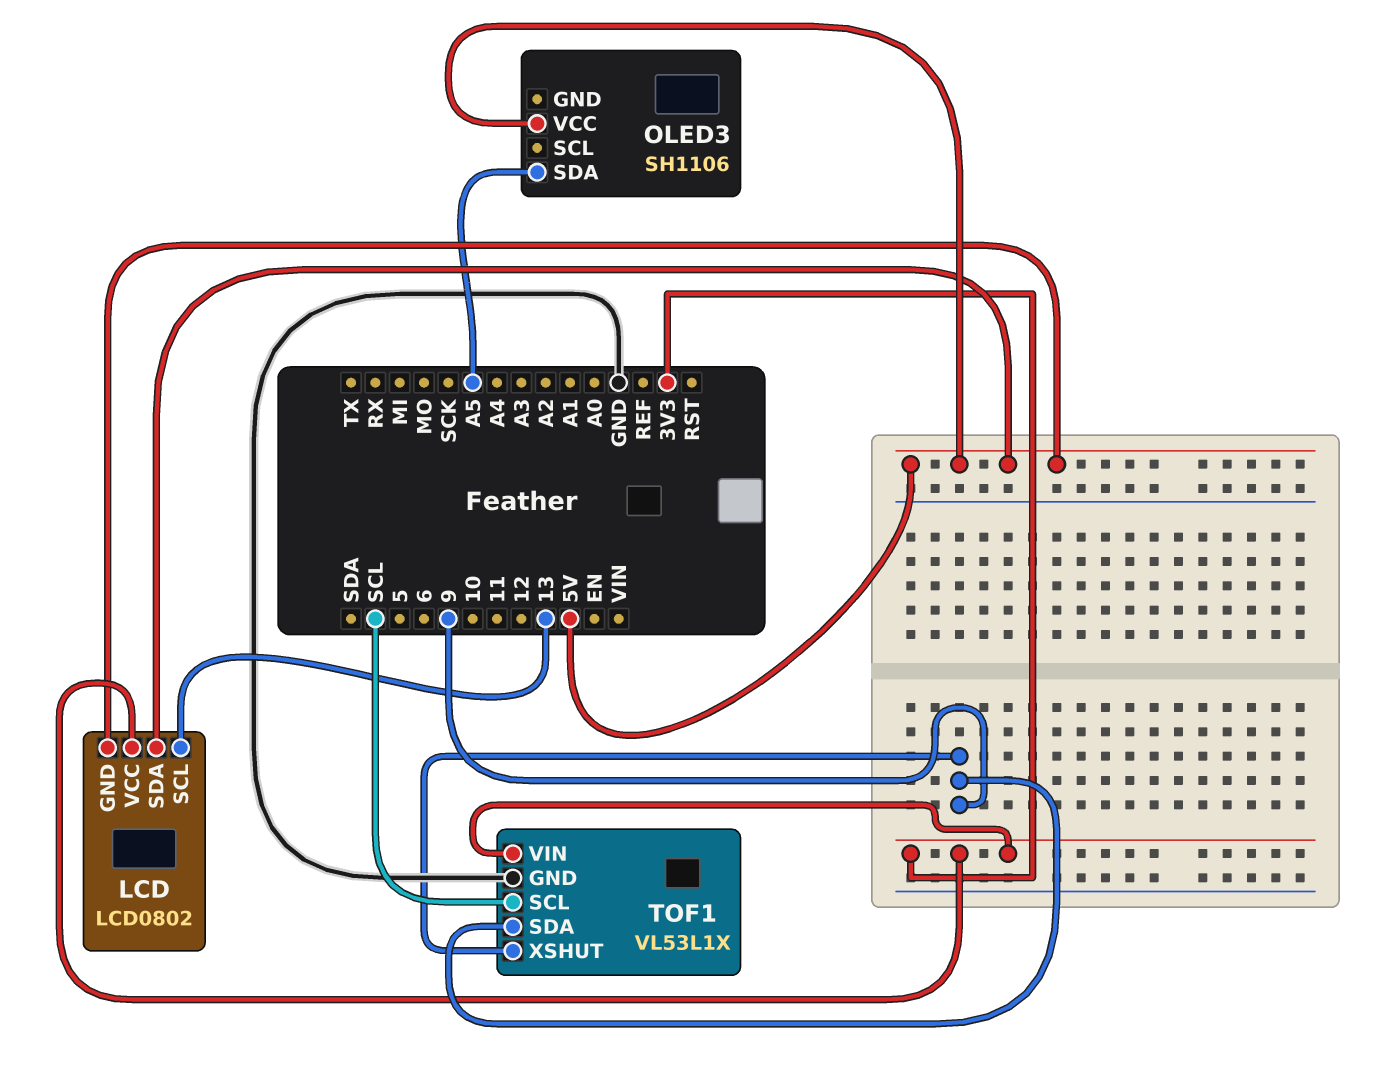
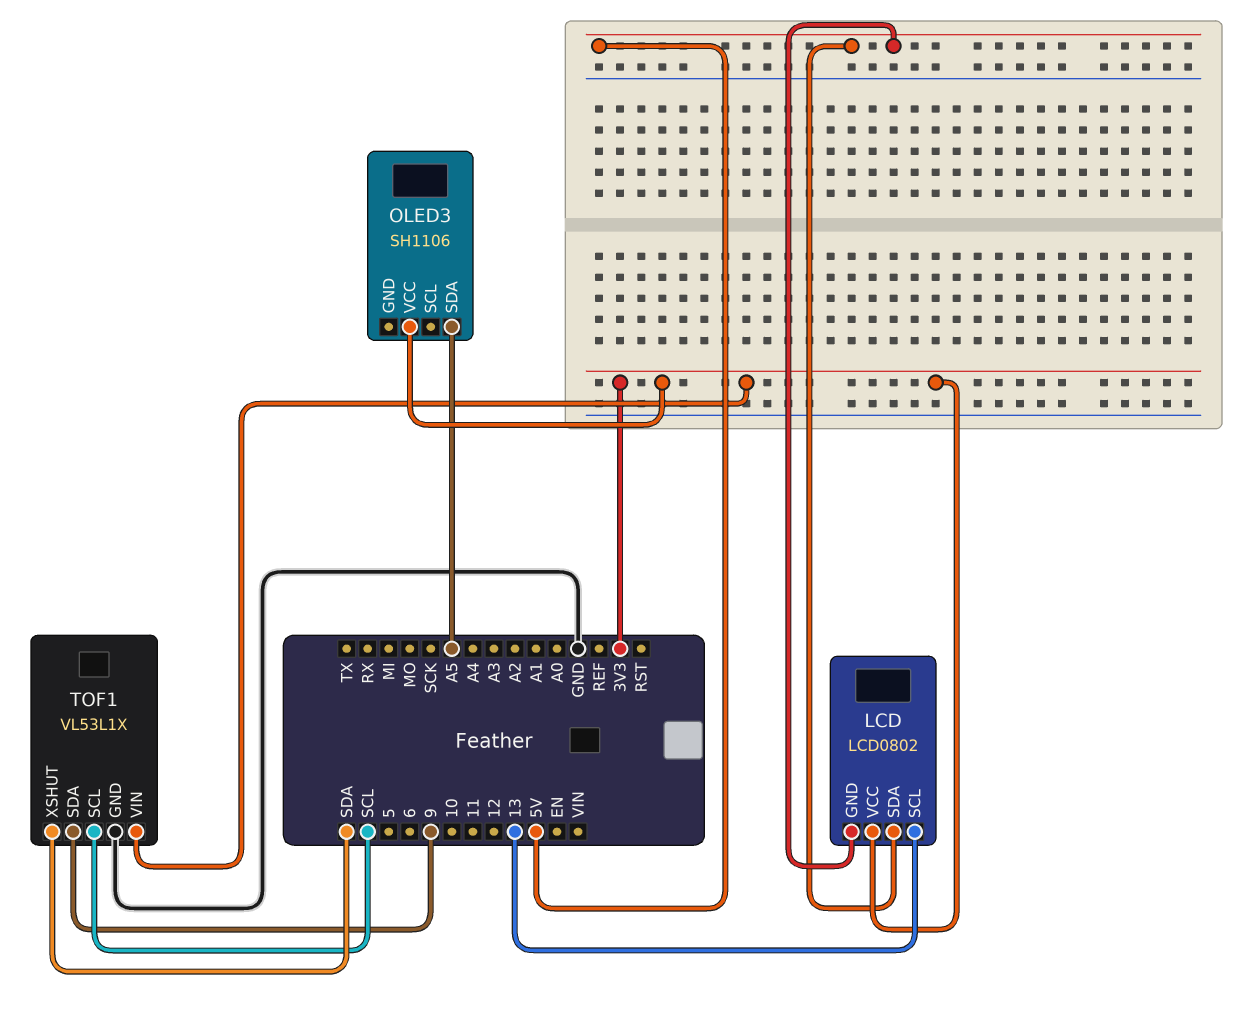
OLED3 pin VCC: 5V -> 3V3
TOF1 pin XSHUT: 9 -> SDA

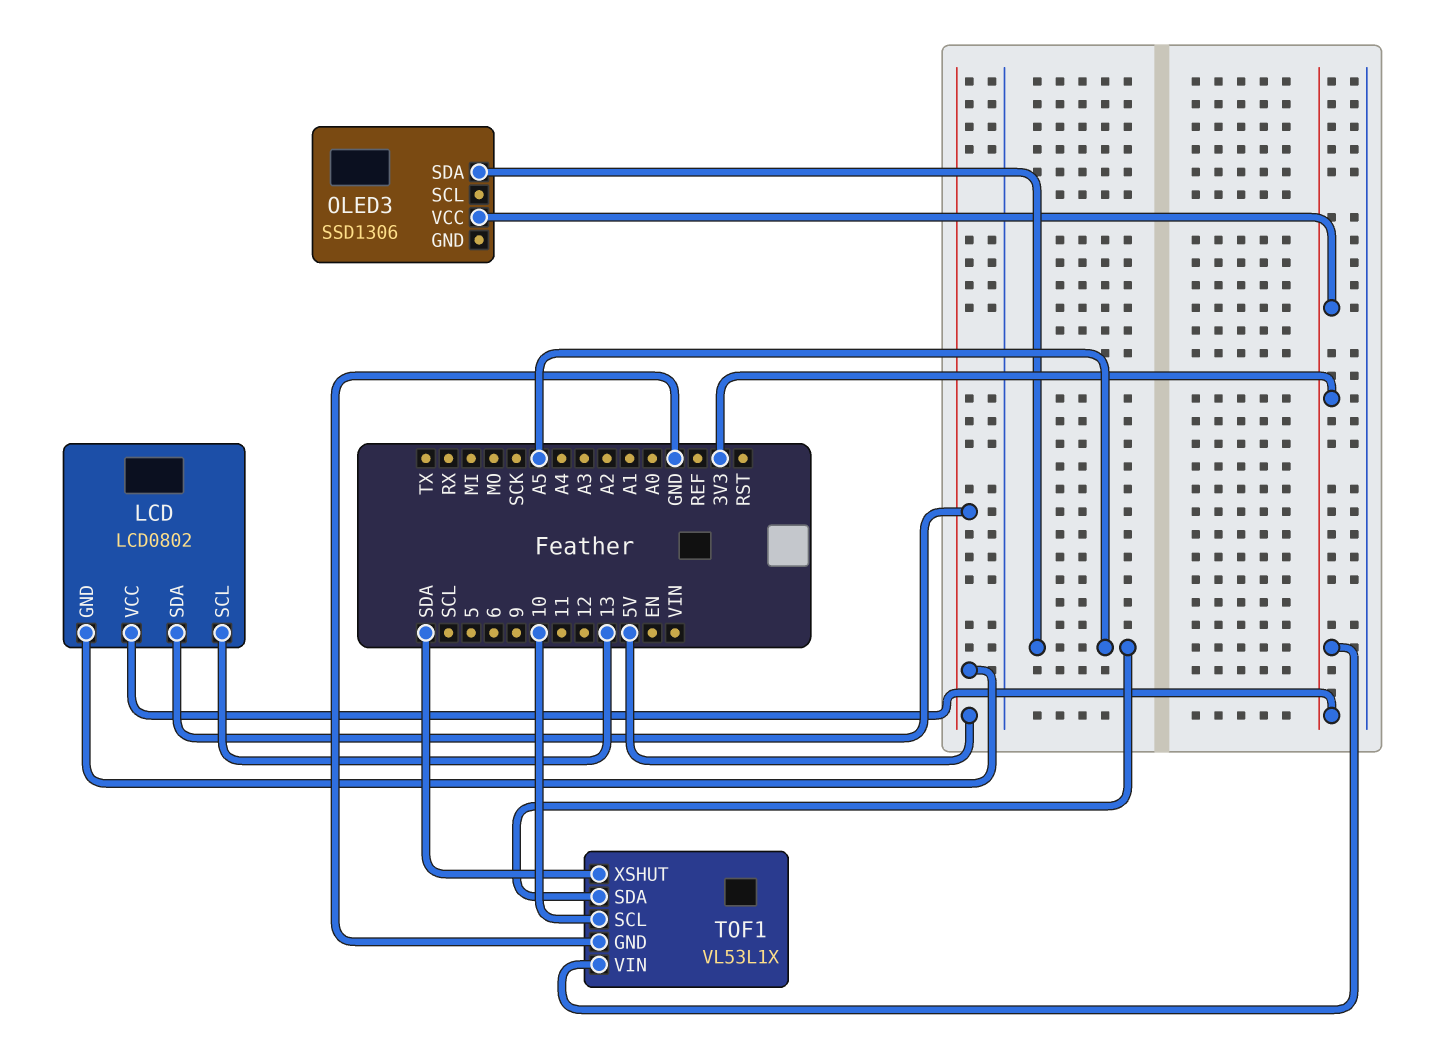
OLED3: SH1106 -> SSD1306
TOF1 pin SCL: SCL -> 10
TOF1 pin SDA: 9 -> A5

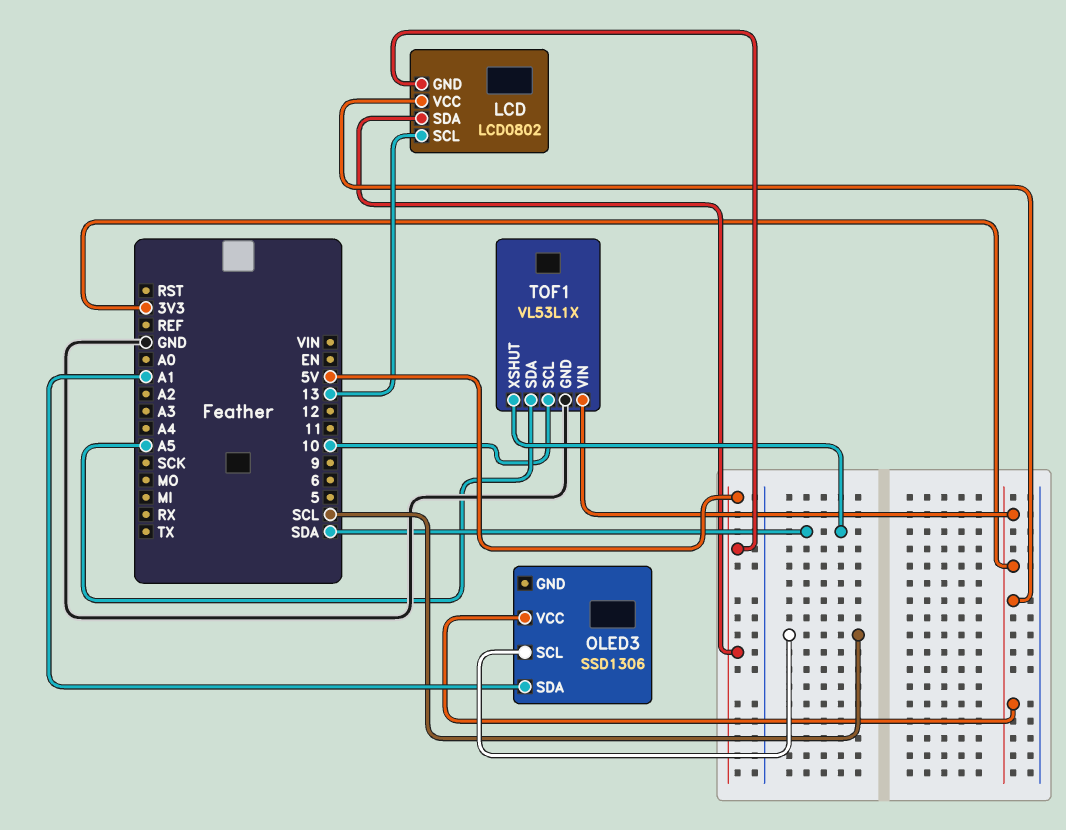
OLED3 pin SCL: none -> SCL
OLED3 pin SDA: A5 -> A1

